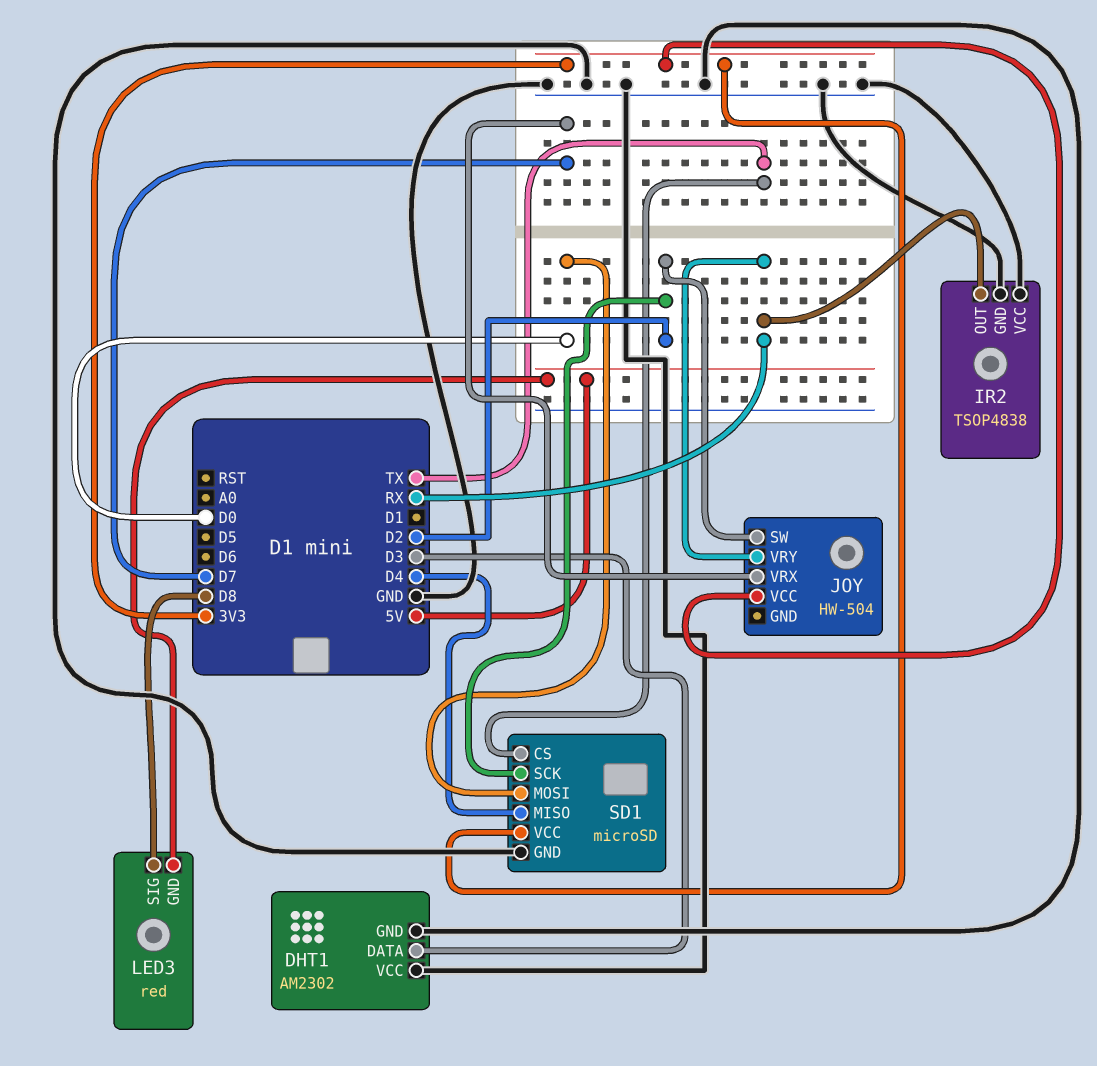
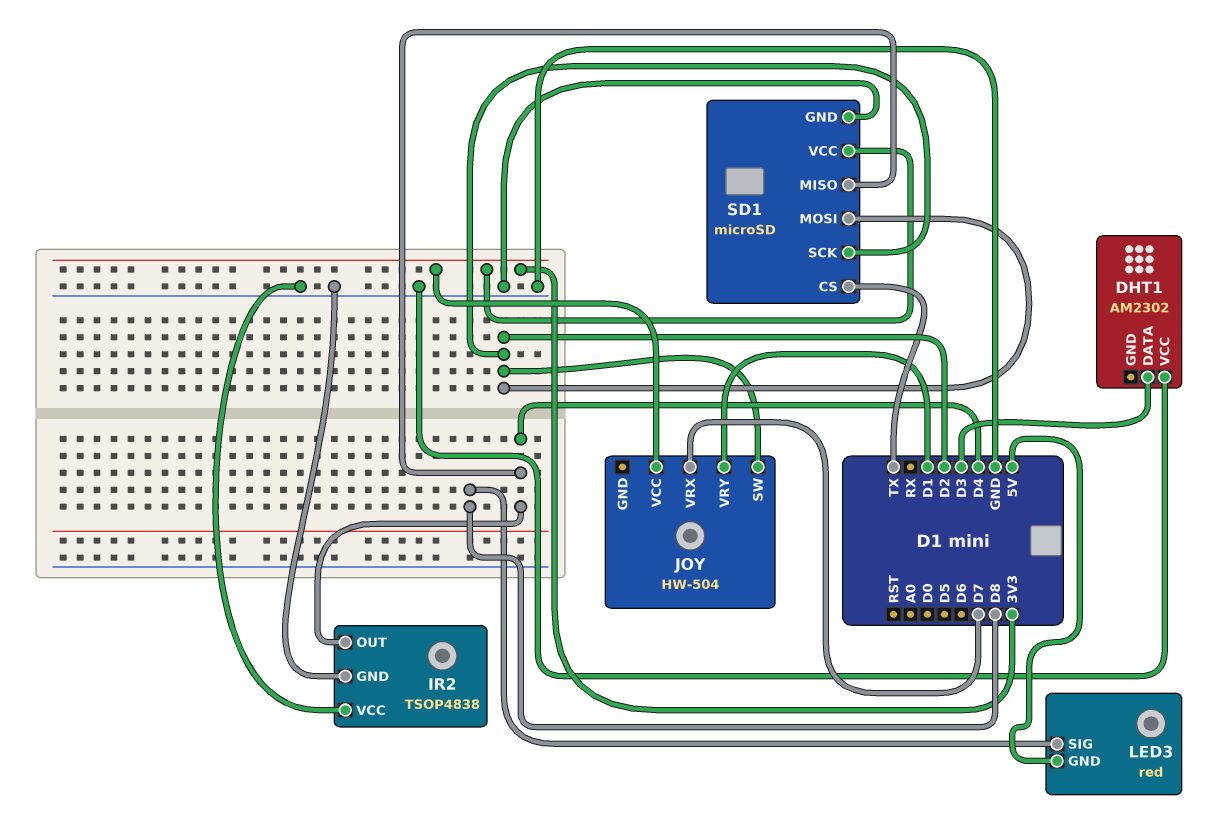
DHT1 pin GND: GND -> none
IR2 pin OUT: RX -> D4
JOY pin VRY: RX -> D1
SD1 pin MOSI: D0 -> D2

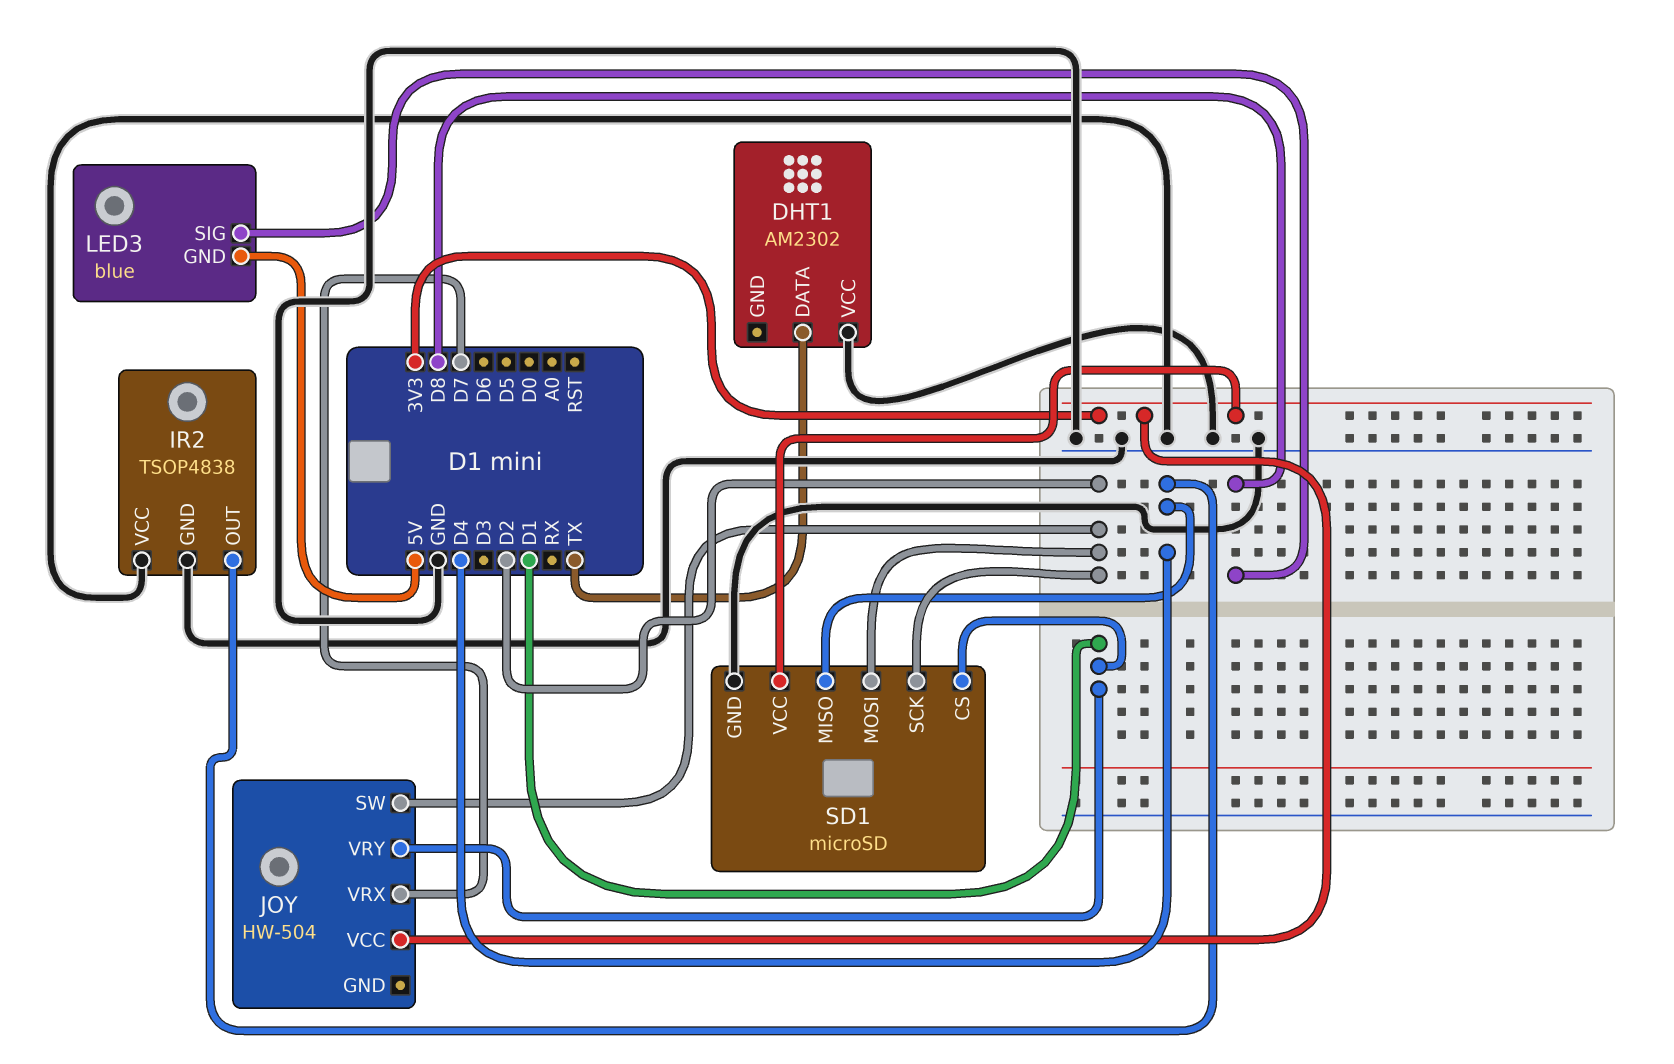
DHT1 pin DATA: D3 -> TX
LED3: red -> blue
SD1 pin CS: TX -> D1

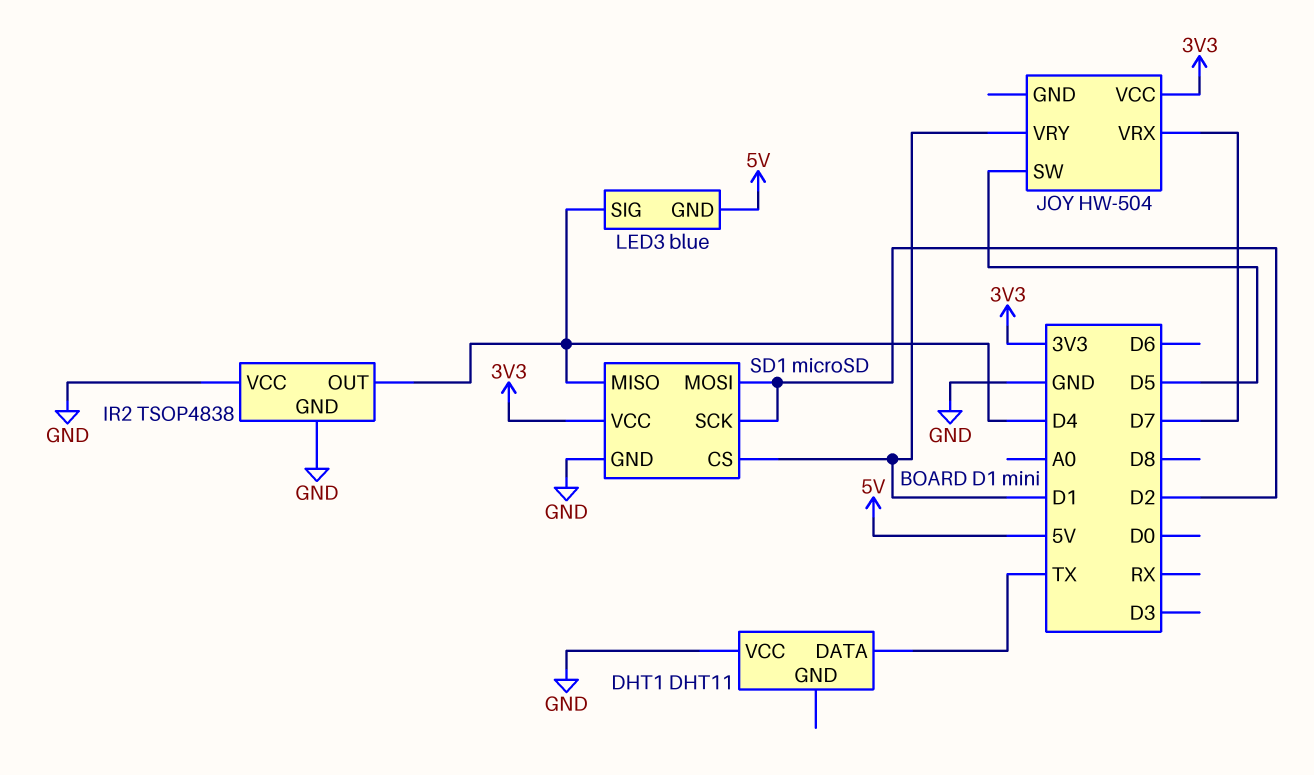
DHT1: AM2302 -> DHT11
JOY pin SW: D2 -> D5
LED3 pin SIG: D8 -> D4

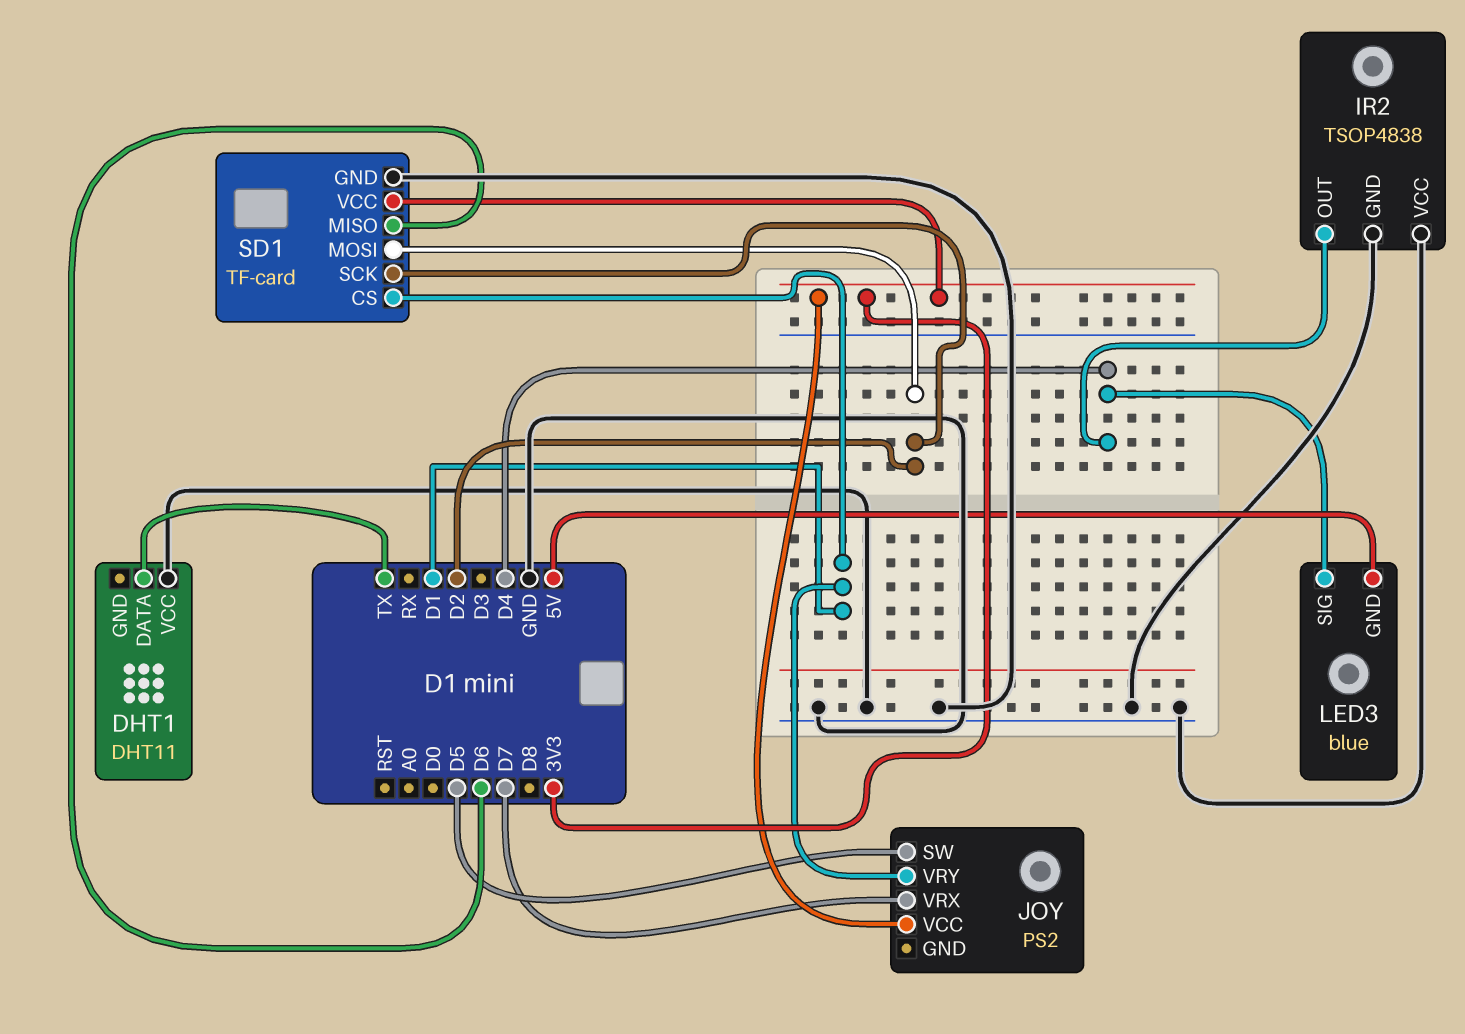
JOY: HW-504 -> PS2
SD1: microSD -> TF-card
SD1 pin MISO: D4 -> D6

